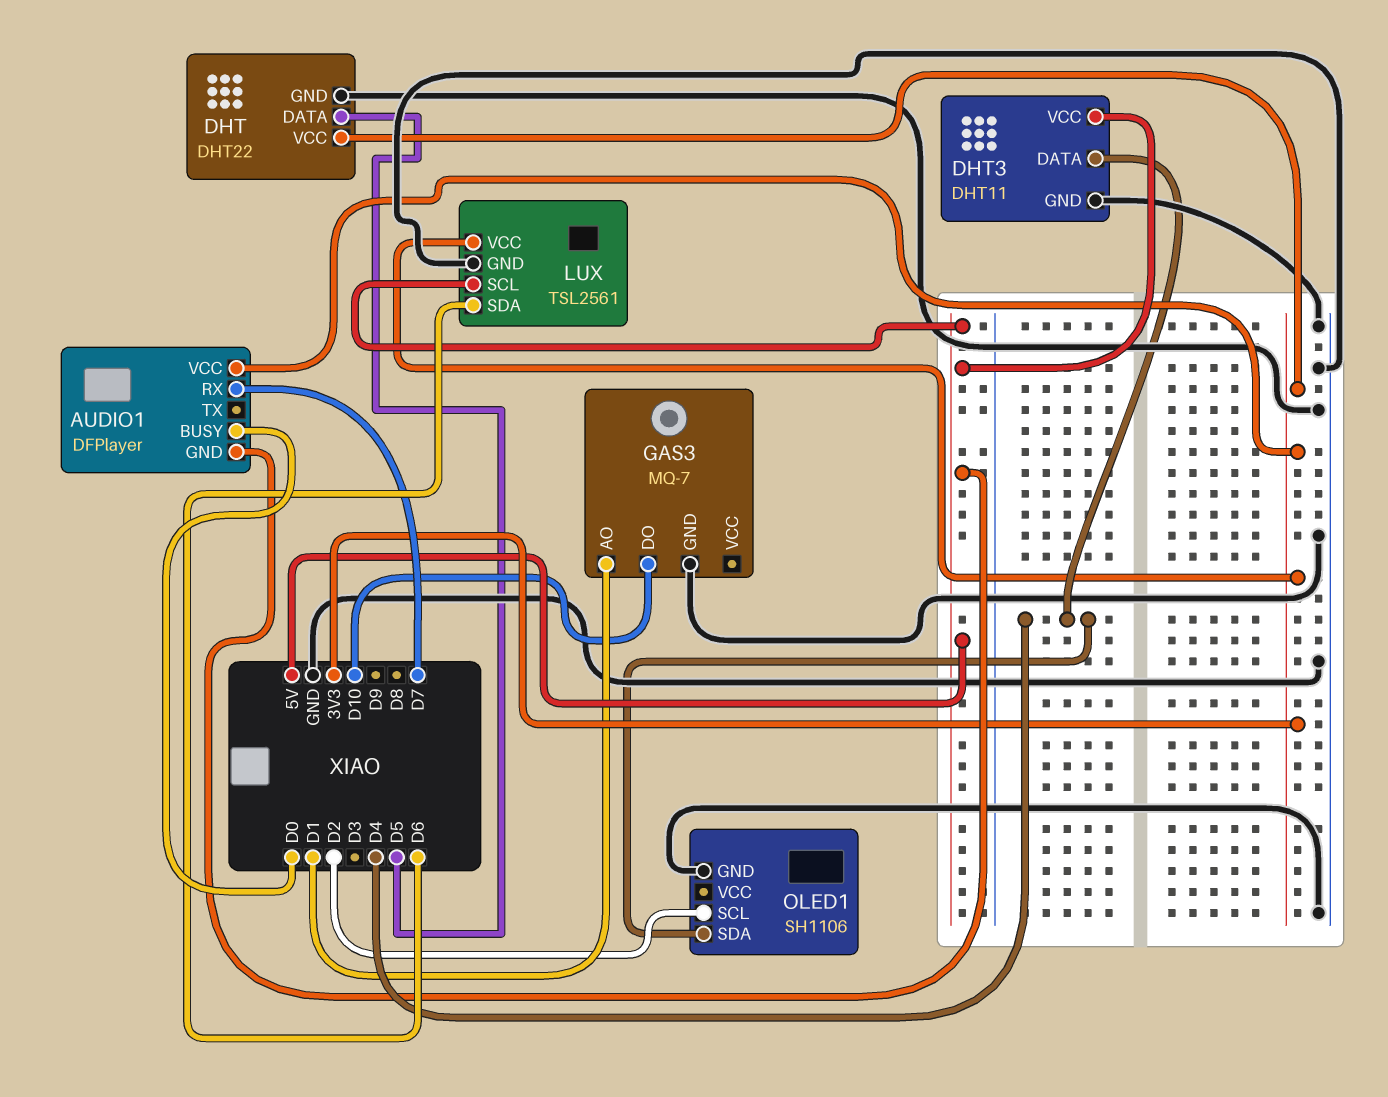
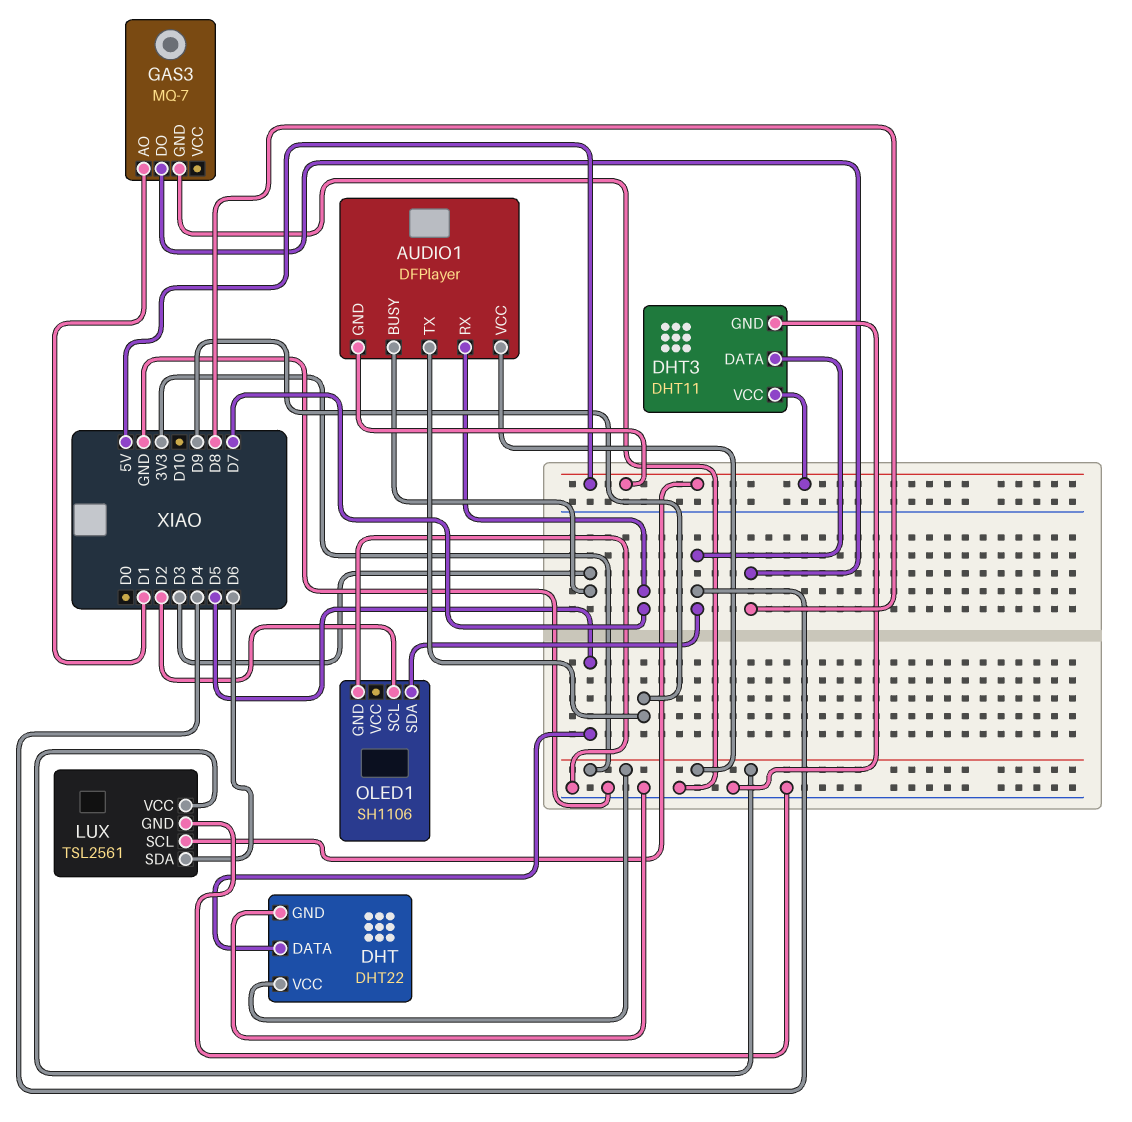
AUDIO1 pin BUSY: D0 -> D3
AUDIO1 pin TX: none -> D9
GAS3 pin DO: D10 -> D8

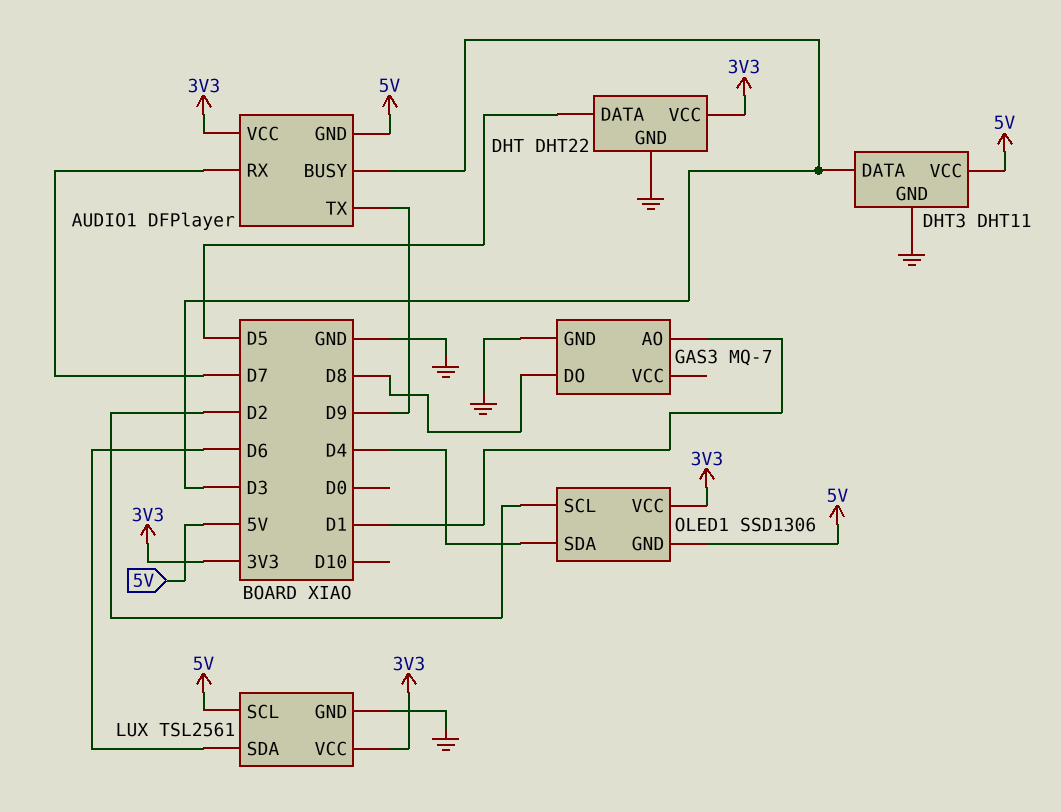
DHT3 pin DATA: D4 -> D3
OLED1: SH1106 -> SSD1306
OLED1 pin GND: GND -> 5V
OLED1 pin VCC: none -> 3V3

